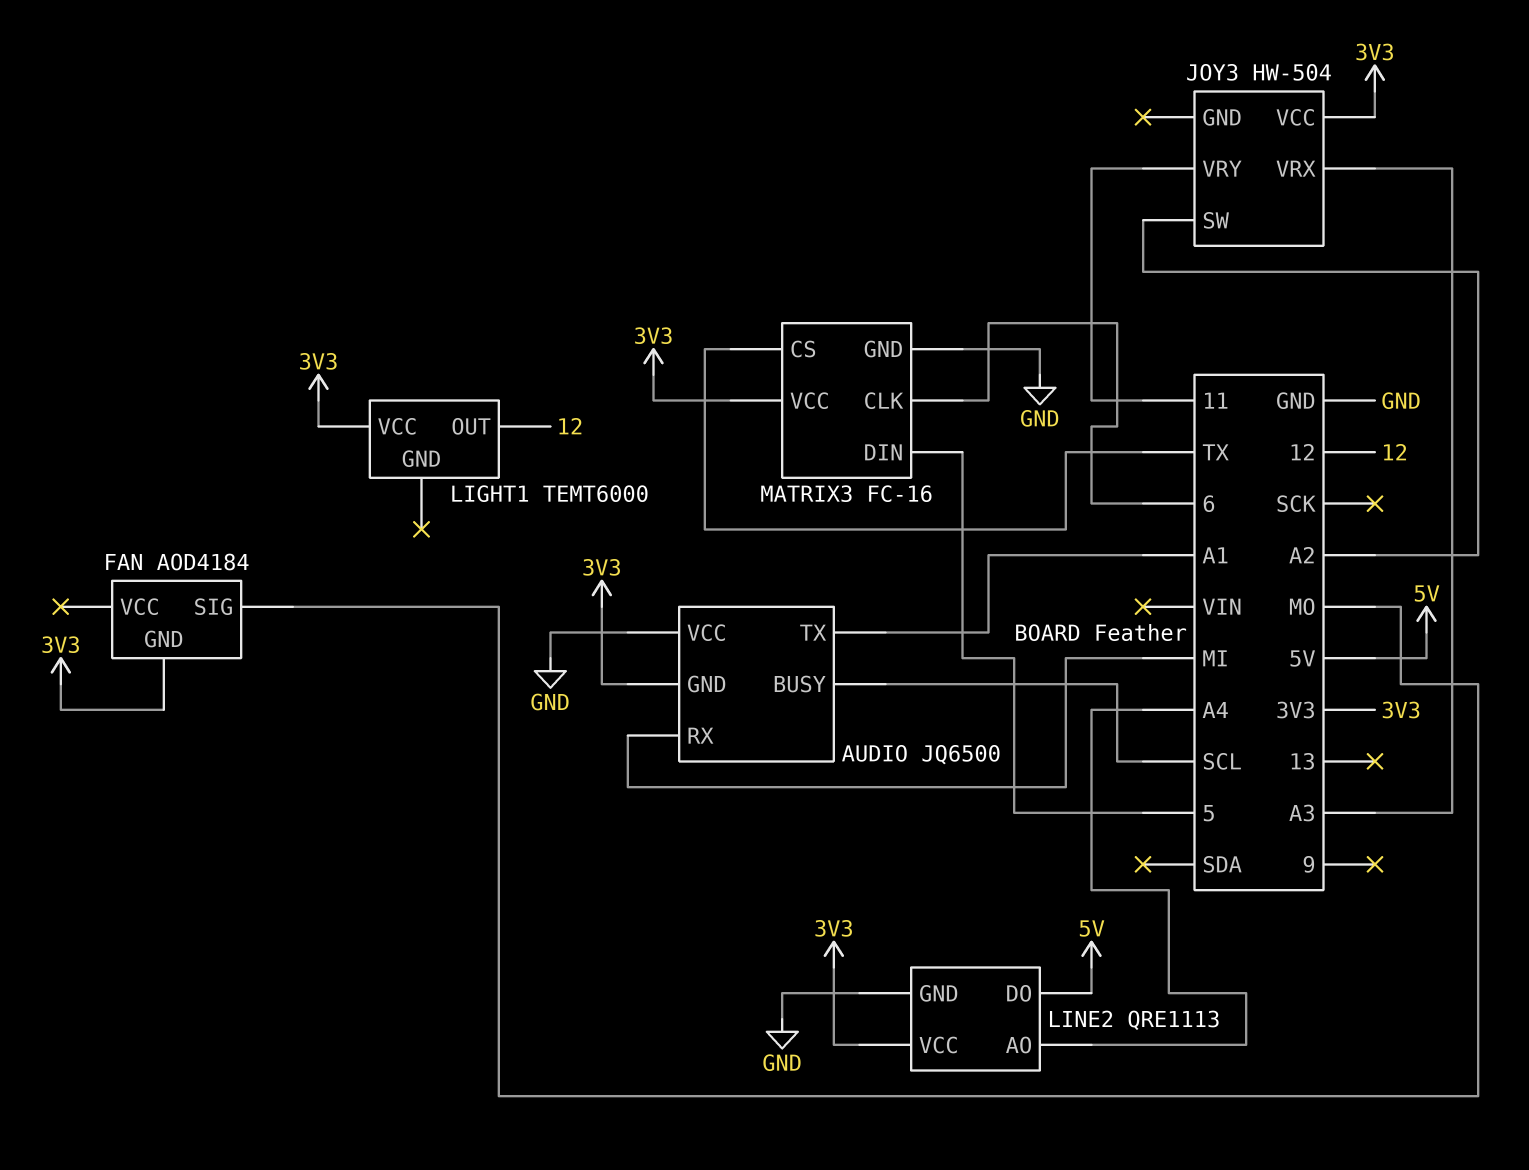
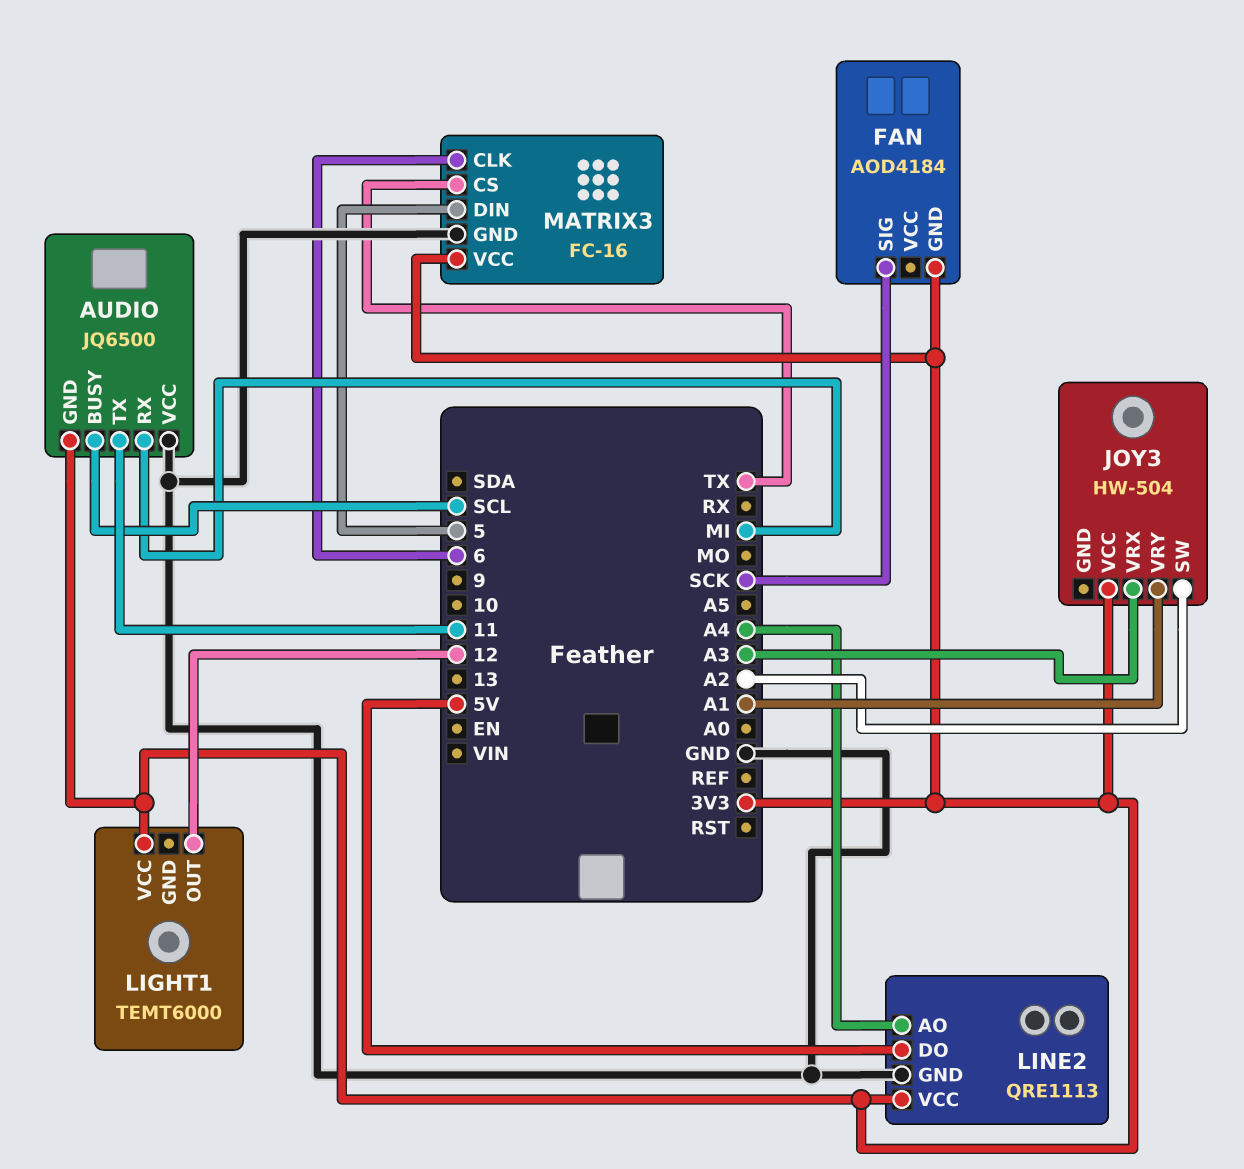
AUDIO pin TX: A1 -> 11
FAN pin SIG: MO -> SCK
JOY3 pin VRY: 11 -> A1

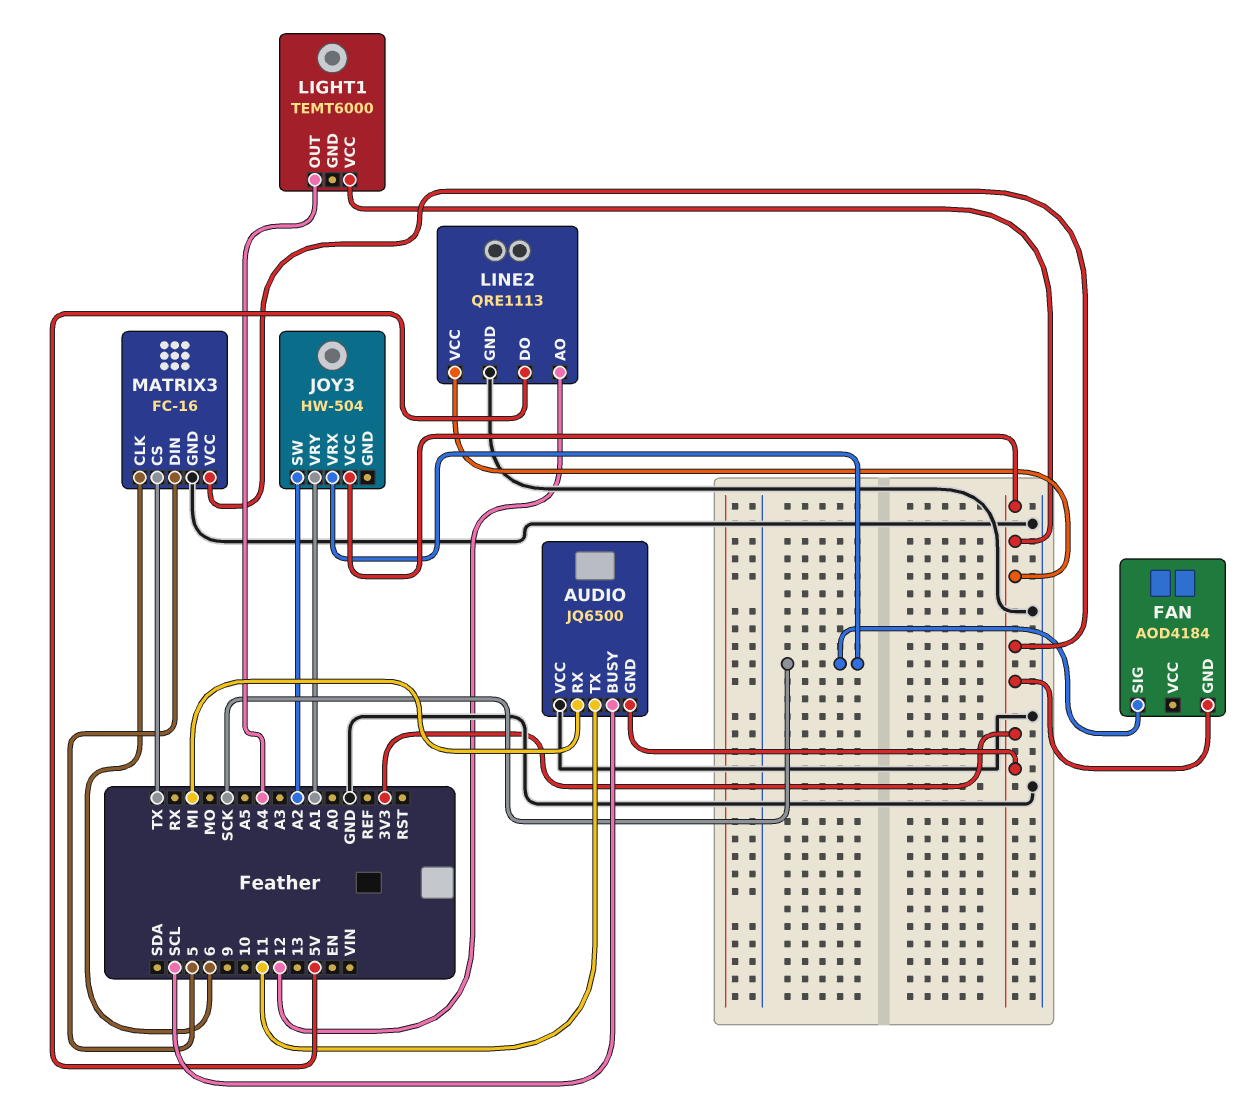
JOY3 pin VRX: A3 -> SCK
LIGHT1 pin OUT: 12 -> A4
LINE2 pin AO: A4 -> 12

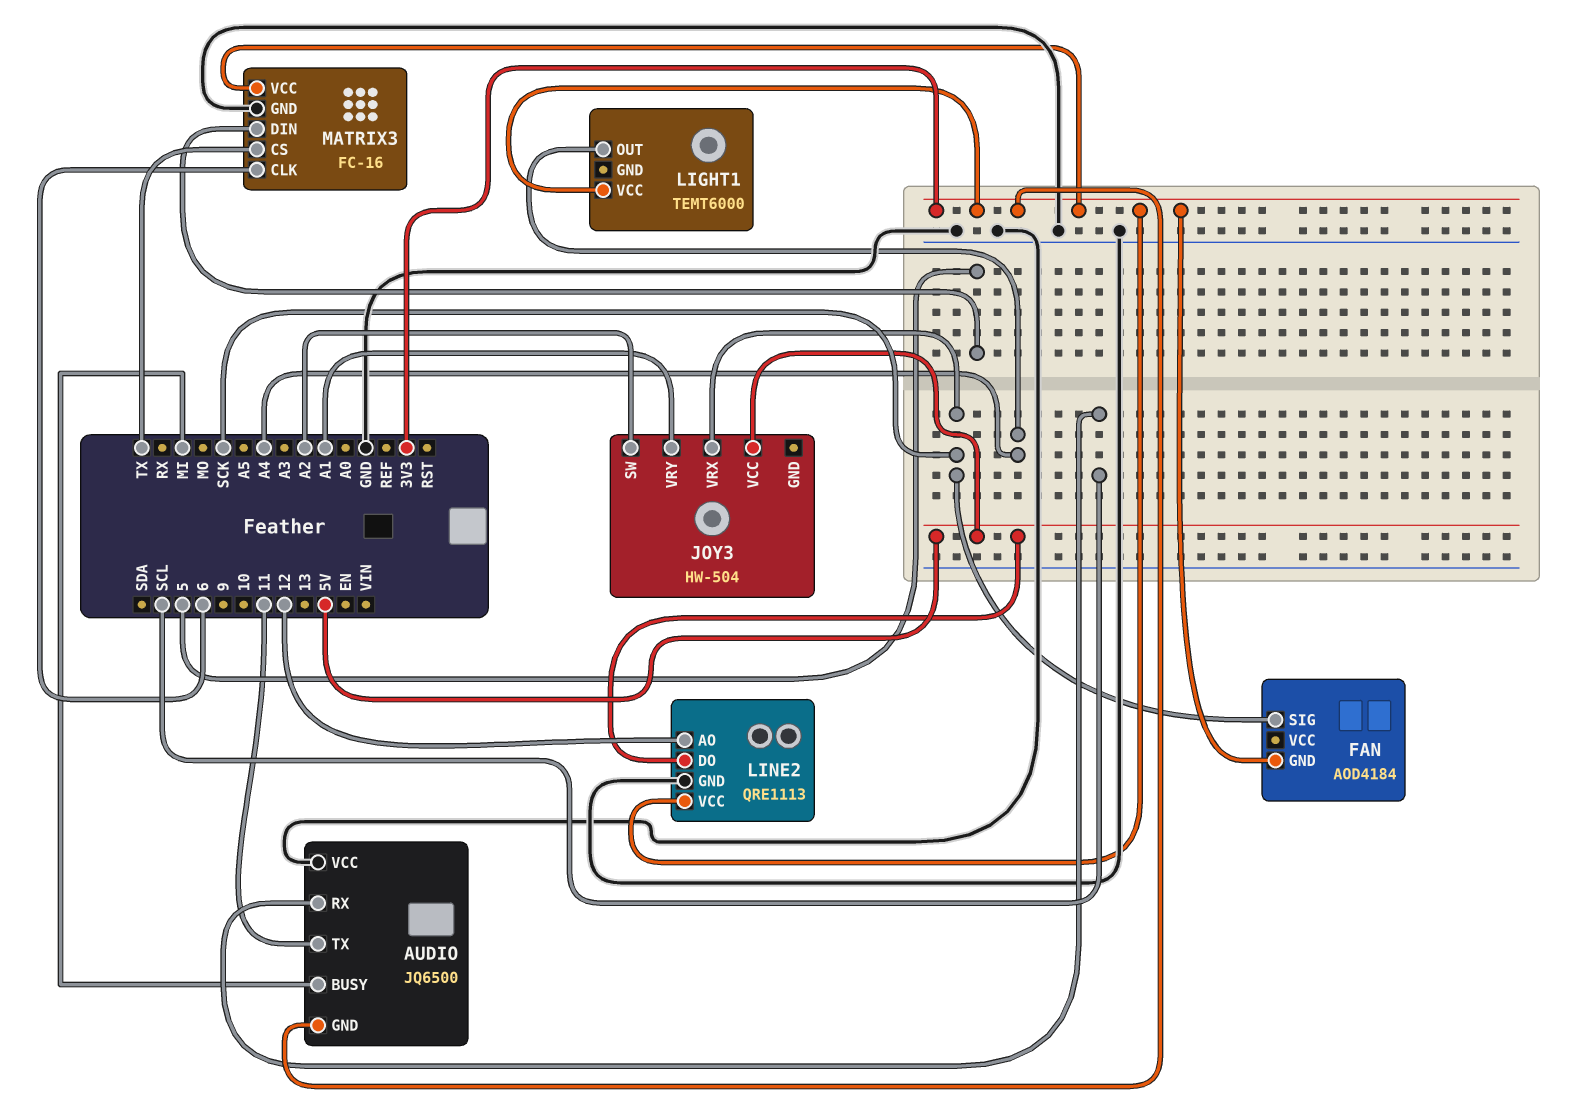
AUDIO pin BUSY: SCL -> MI
AUDIO pin RX: MI -> SCL
JOY3 pin VCC: 3V3 -> 5V

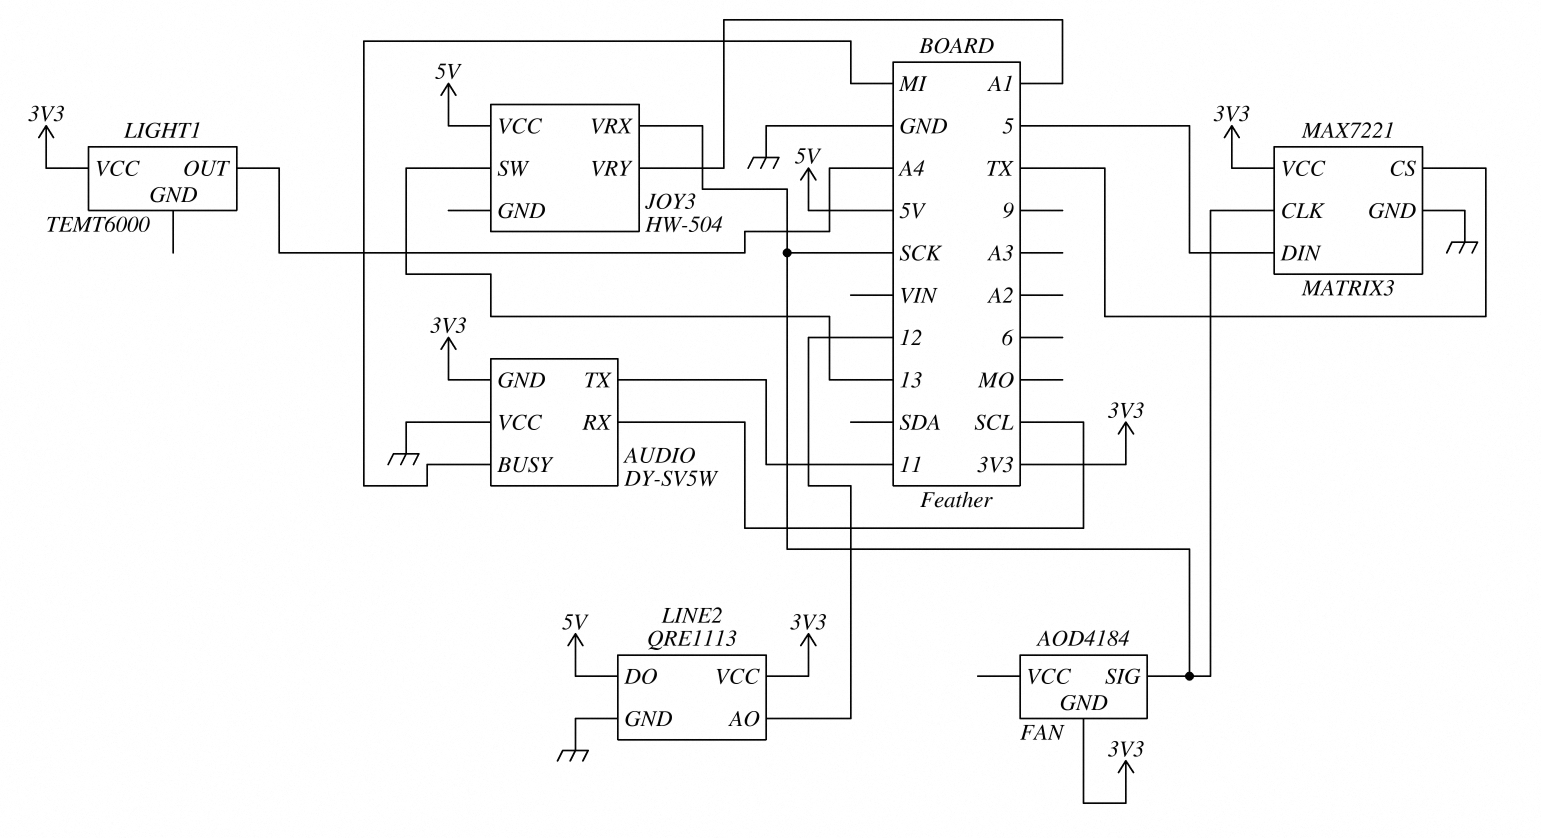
AUDIO: JQ6500 -> DY-SV5W
JOY3 pin SW: A2 -> 13
MATRIX3: FC-16 -> MAX7221
MATRIX3 pin CLK: 6 -> SCK

